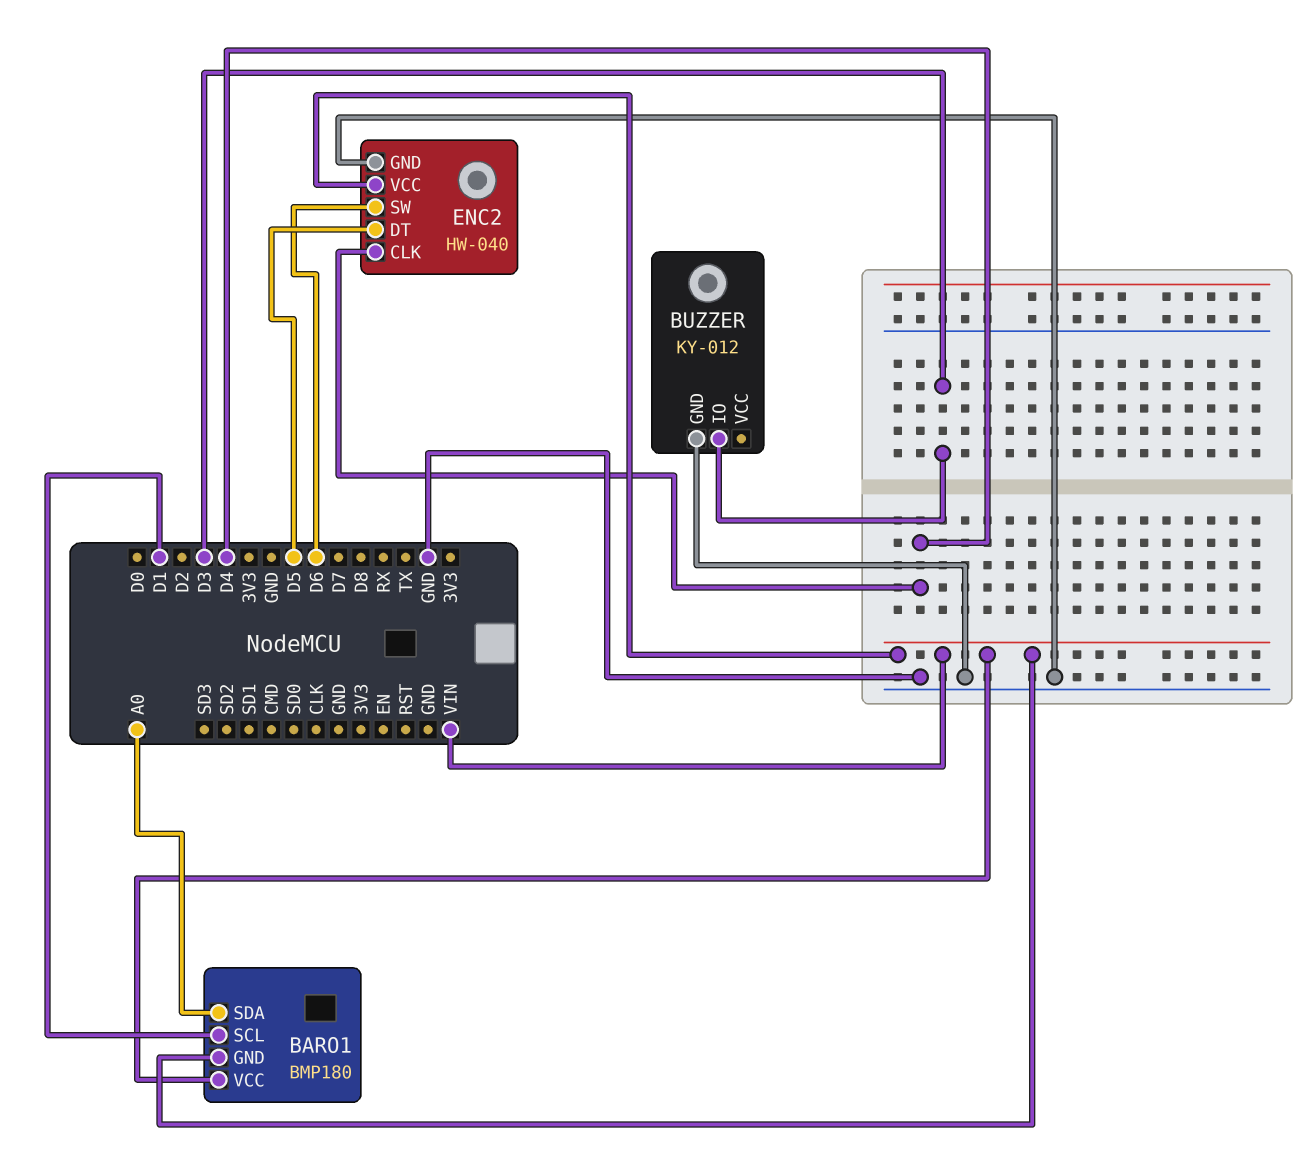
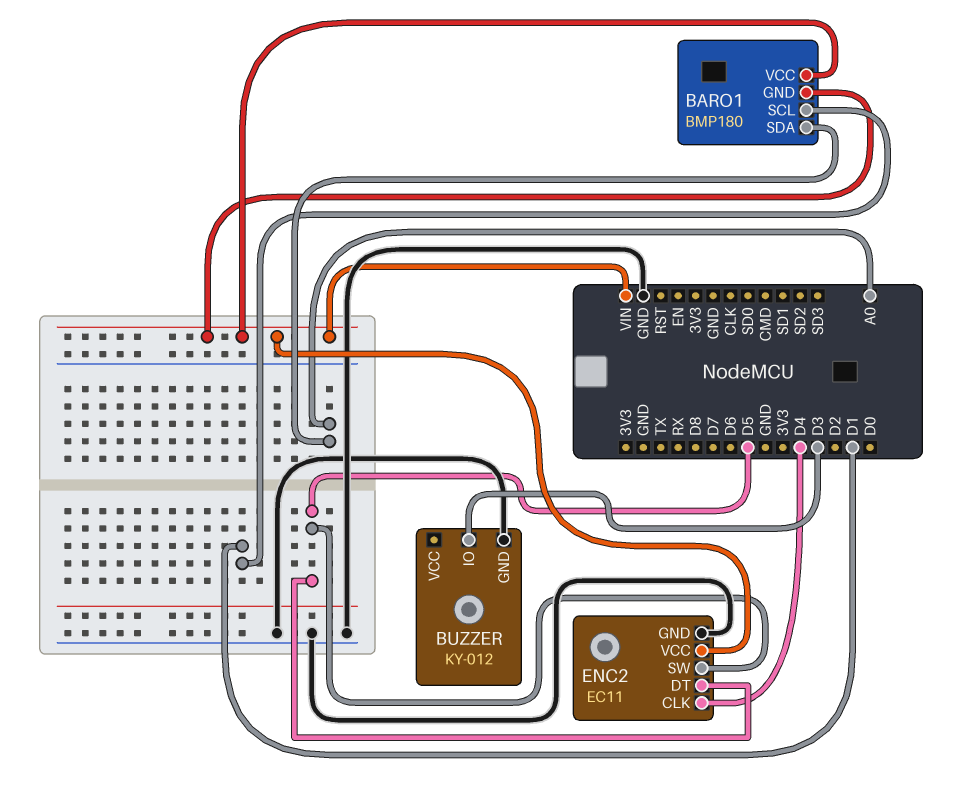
ENC2: HW-040 -> EC11
ENC2 pin SW: D6 -> D5

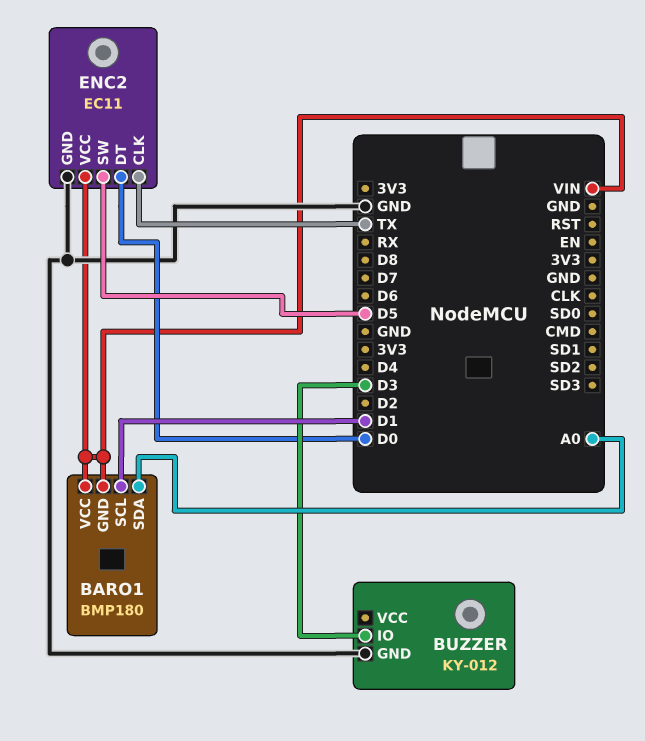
ENC2 pin CLK: D4 -> TX
ENC2 pin DT: D5 -> D0

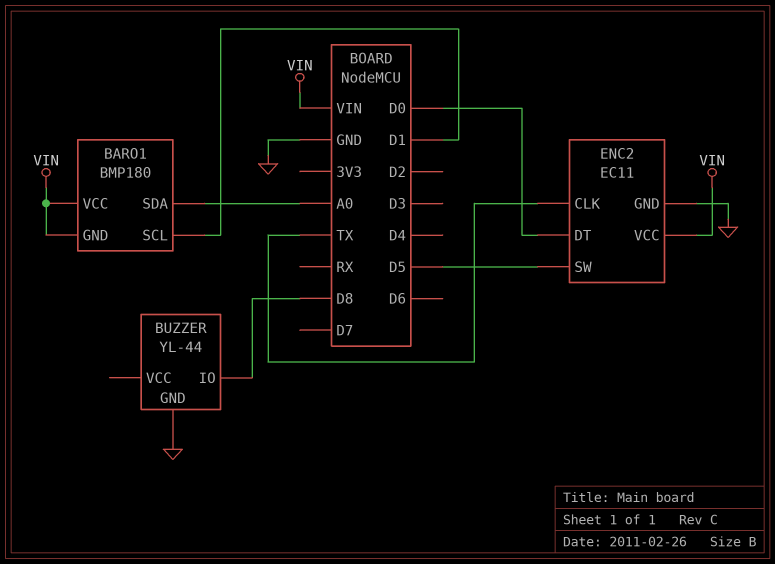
BUZZER: KY-012 -> YL-44
BUZZER pin IO: D3 -> D8

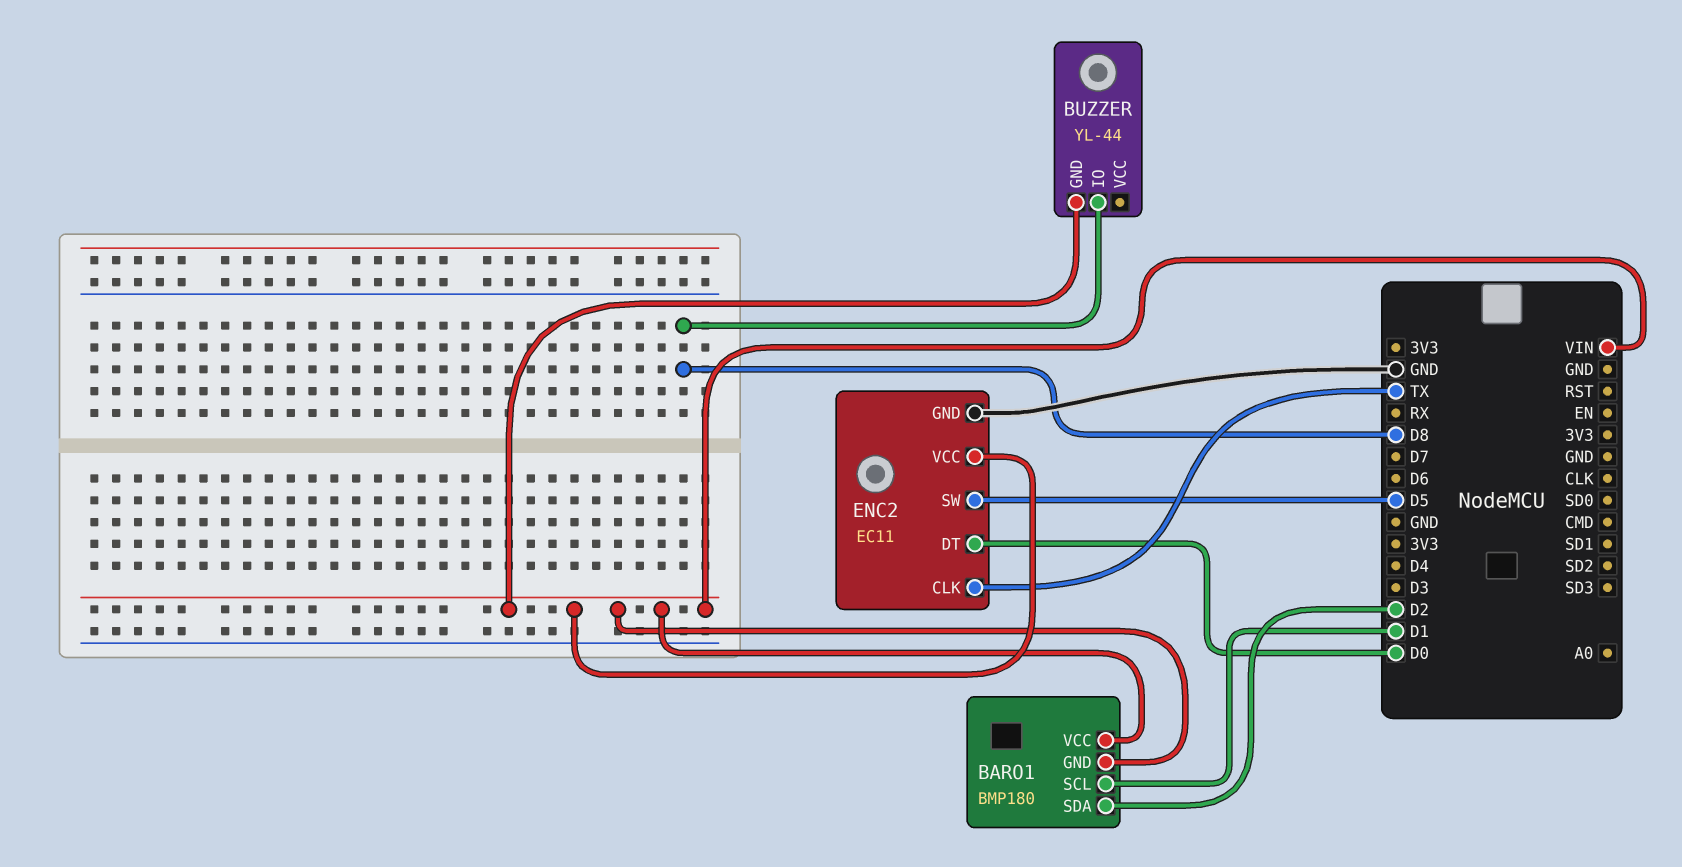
BARO1 pin SDA: A0 -> D2
BUZZER pin GND: GND -> VIN

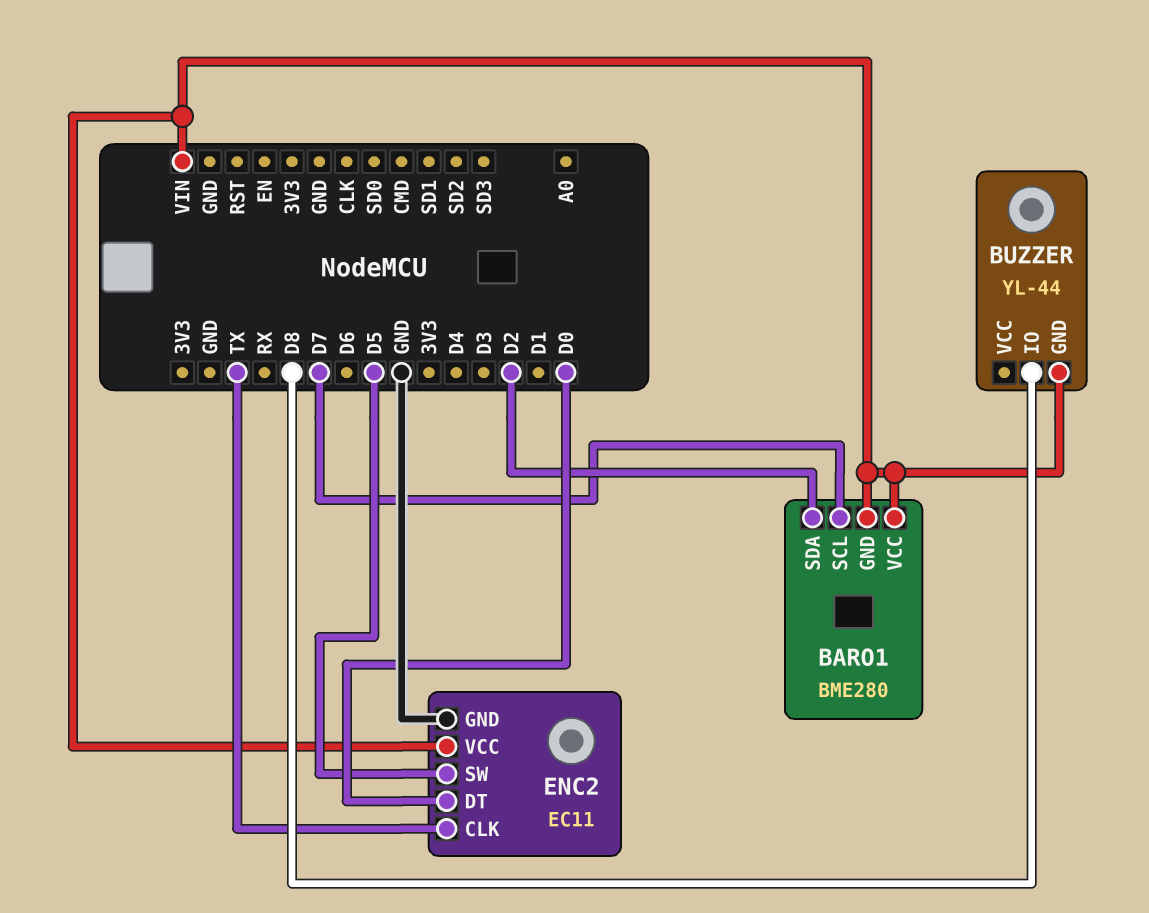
BARO1: BMP180 -> BME280
BARO1 pin SCL: D1 -> D7

